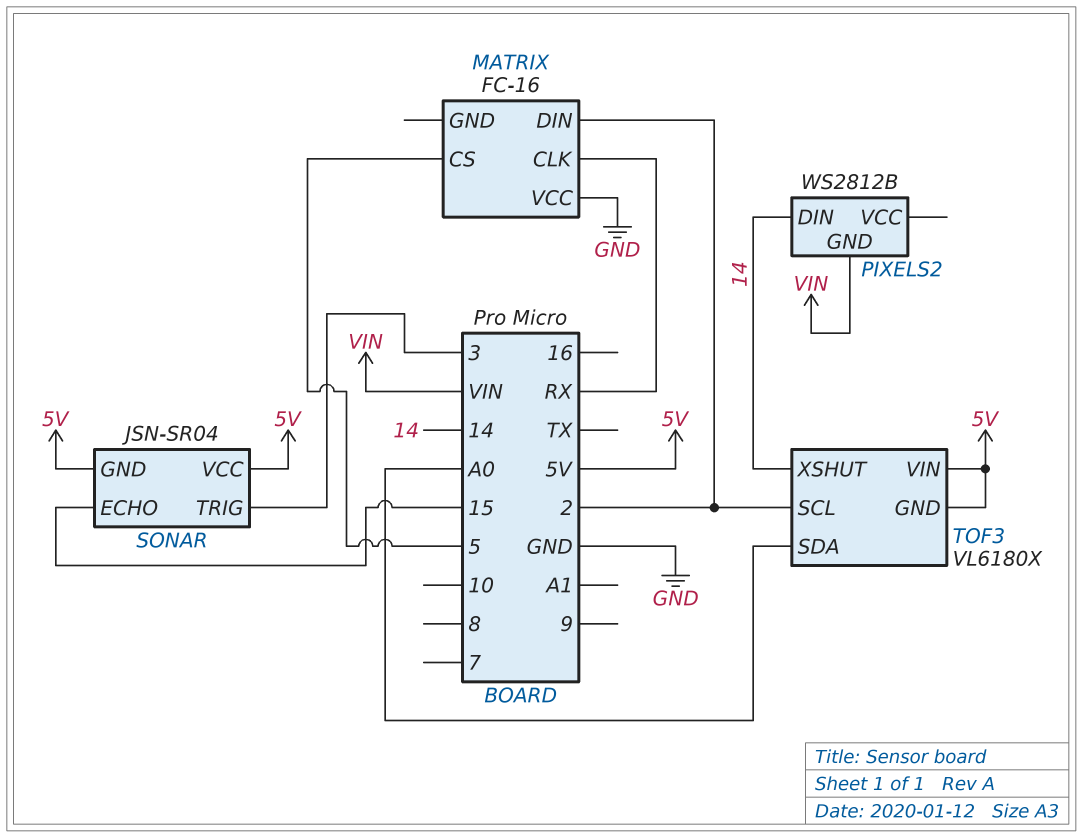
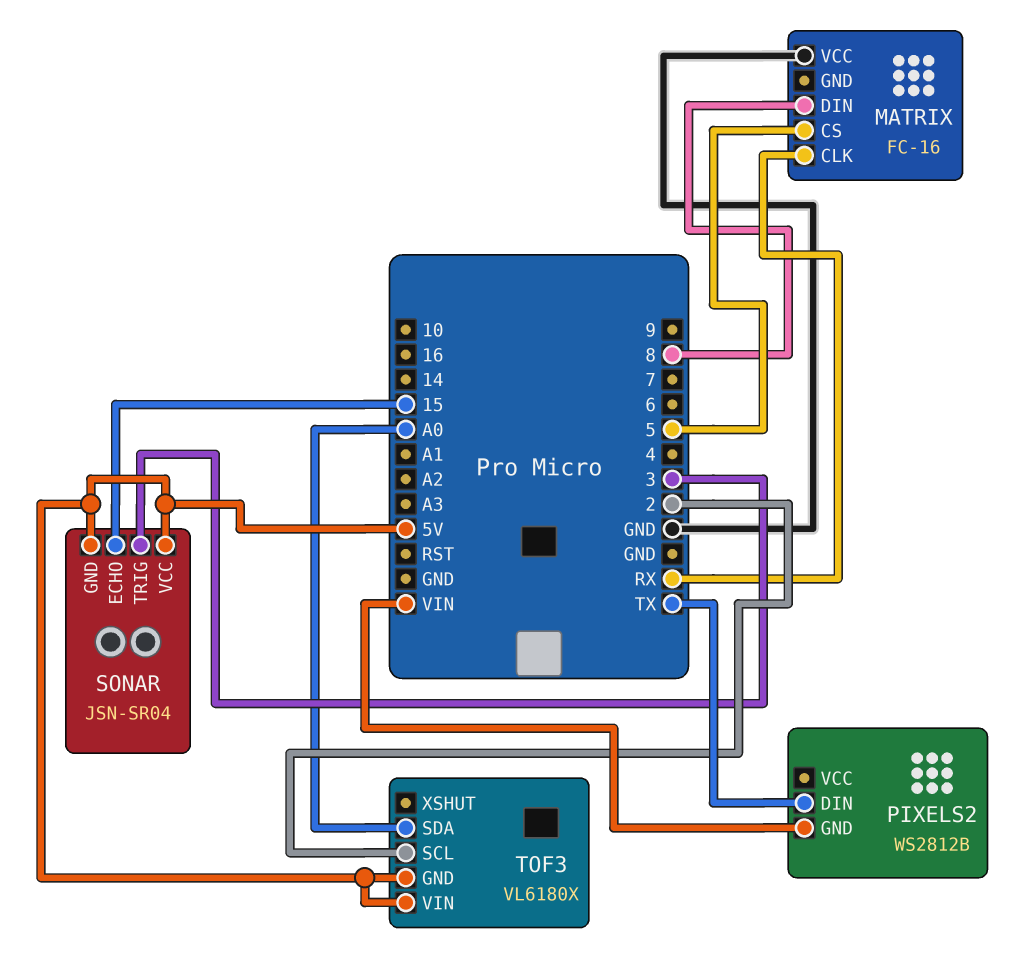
MATRIX pin DIN: 2 -> 8
PIXELS2 pin DIN: 14 -> TX
TOF3 pin XSHUT: 14 -> none

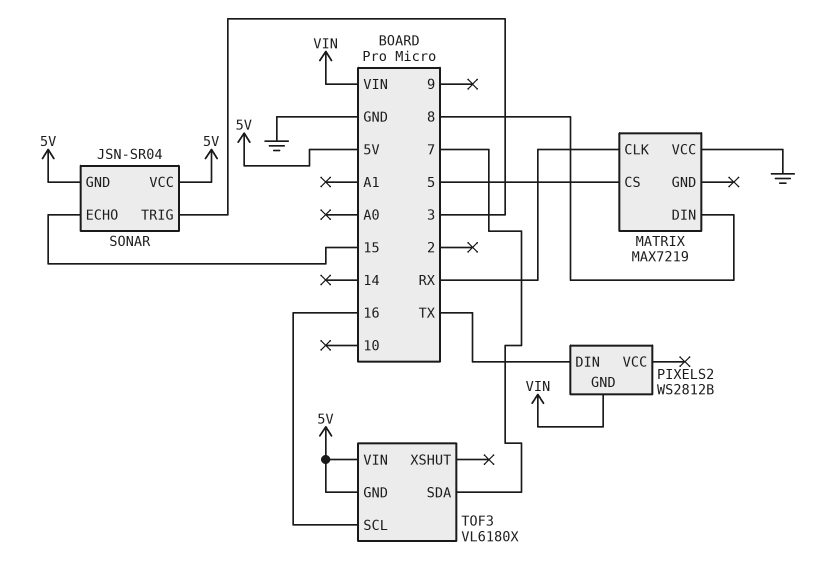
MATRIX: FC-16 -> MAX7219
TOF3 pin SCL: 2 -> 16
TOF3 pin SDA: A0 -> 7

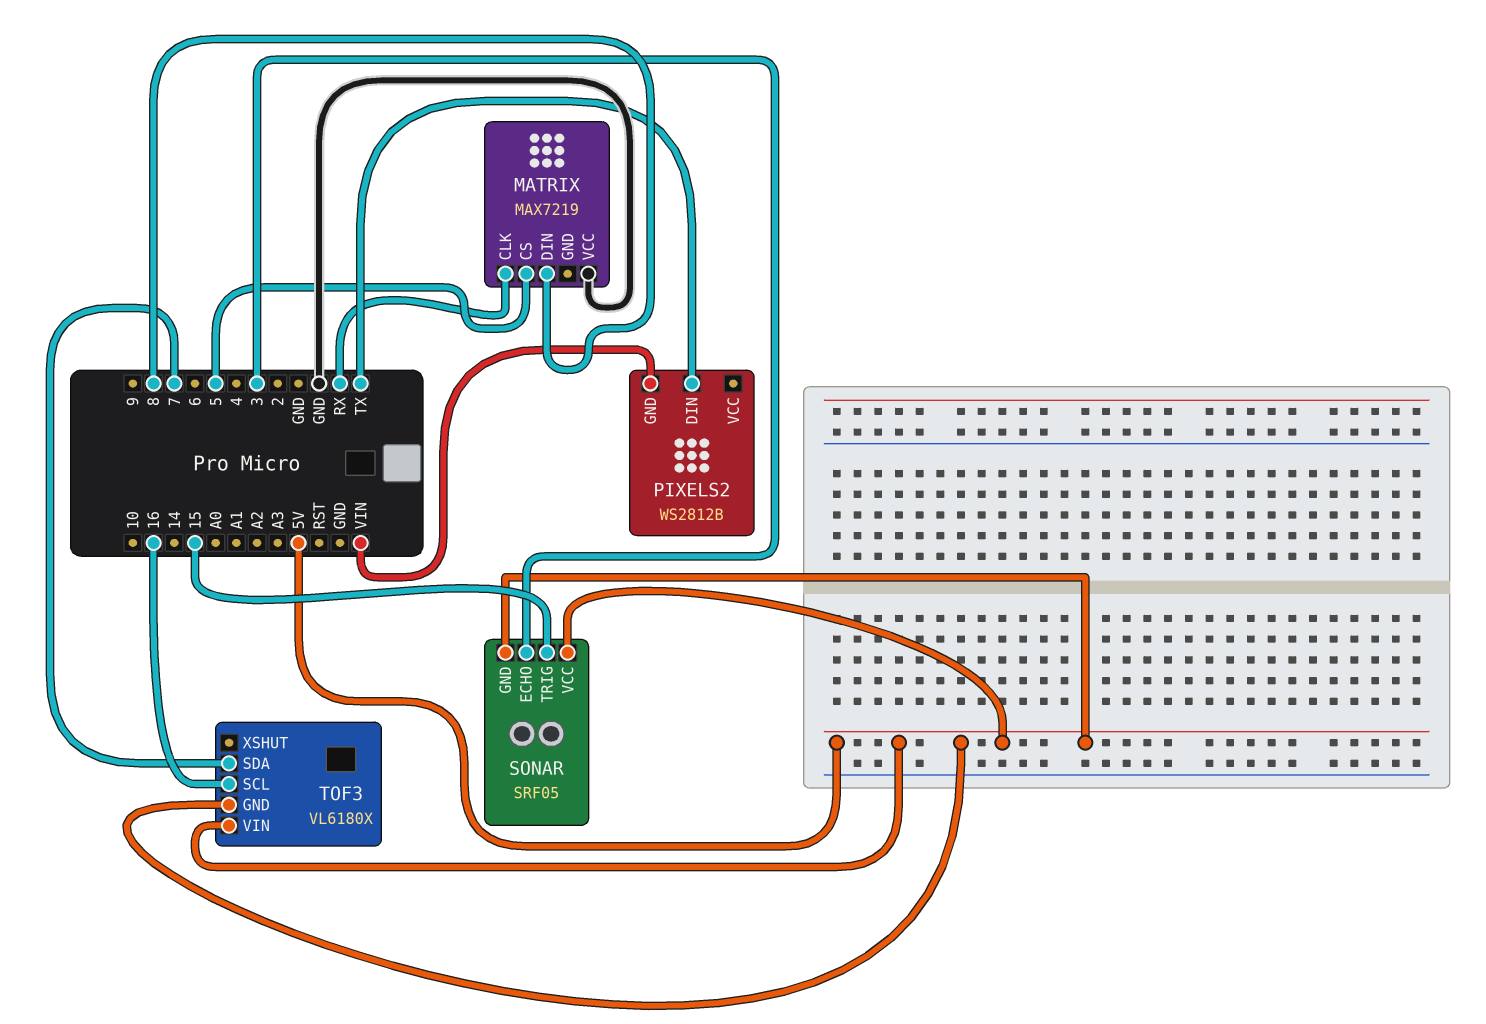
SONAR: JSN-SR04 -> SRF05
SONAR pin ECHO: 15 -> 3
SONAR pin TRIG: 3 -> 15

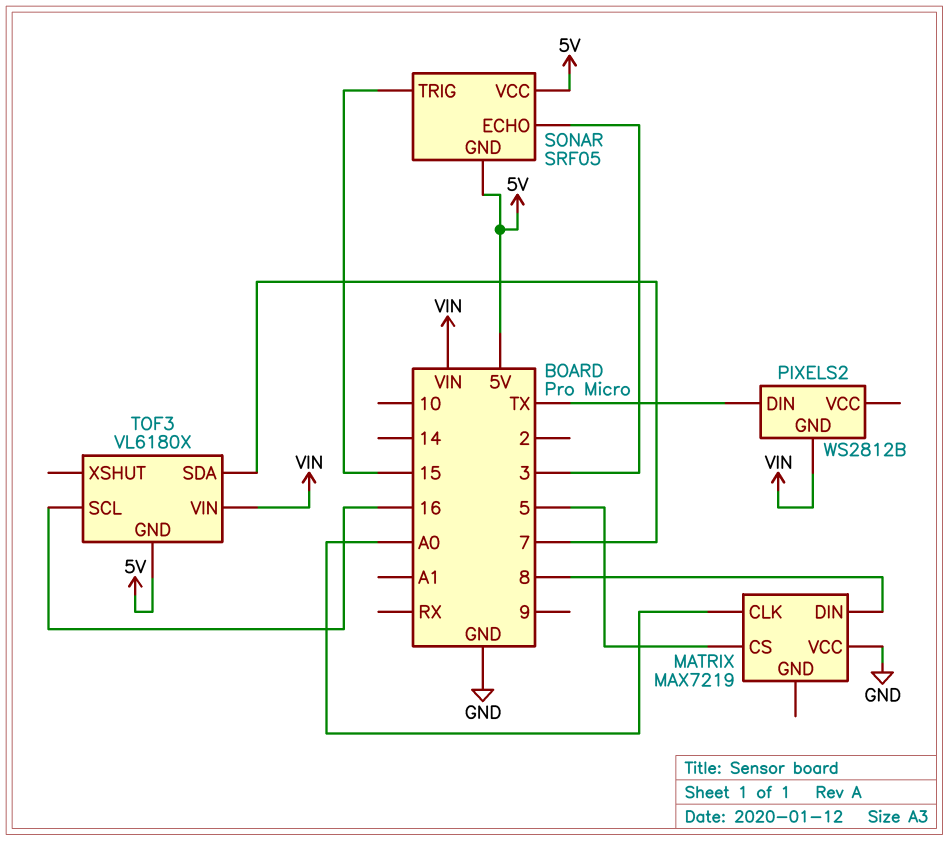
MATRIX pin CLK: RX -> A0
TOF3 pin VIN: 5V -> VIN

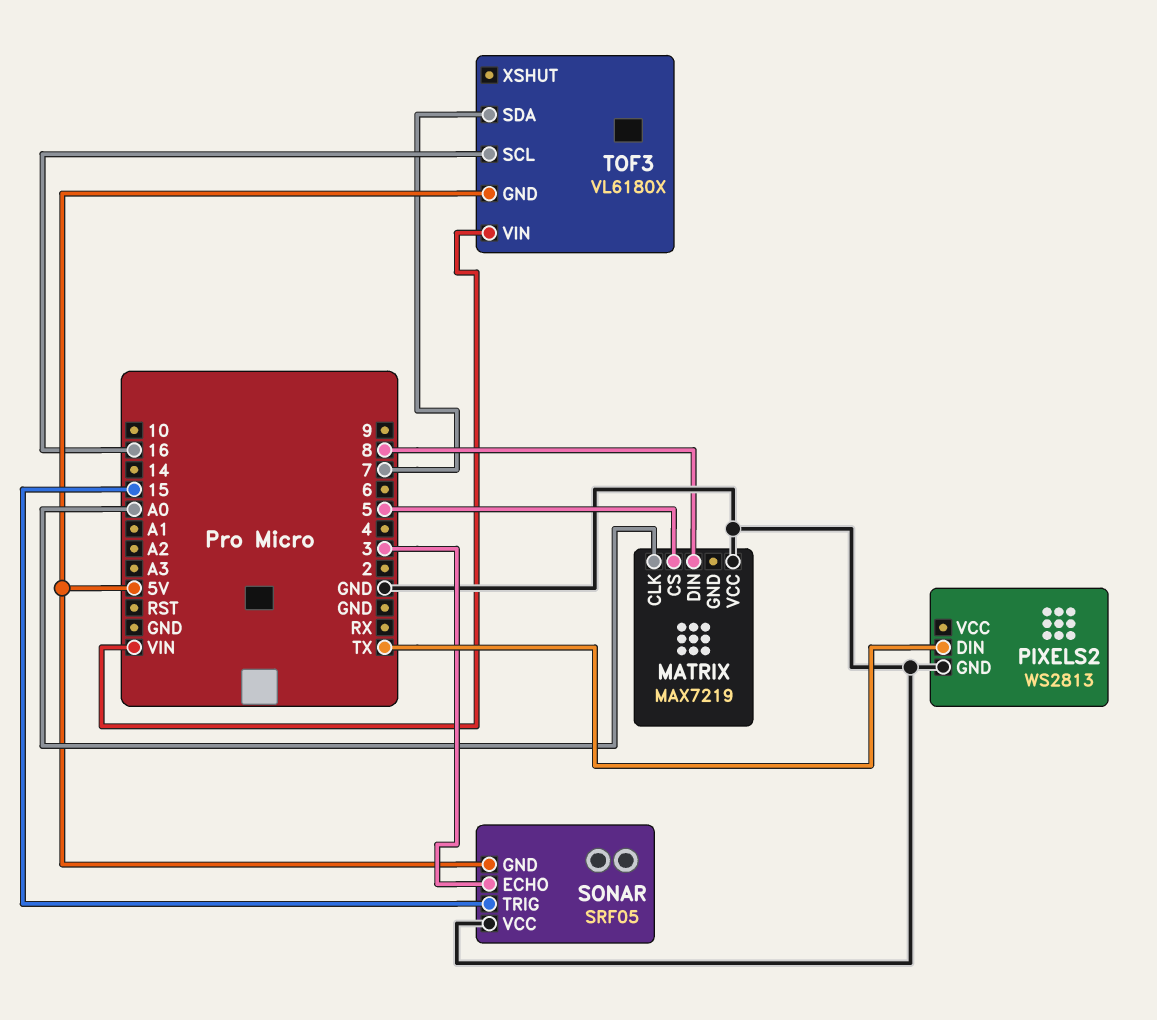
PIXELS2: WS2812B -> WS2813
PIXELS2 pin GND: VIN -> GND
SONAR pin VCC: 5V -> GND

